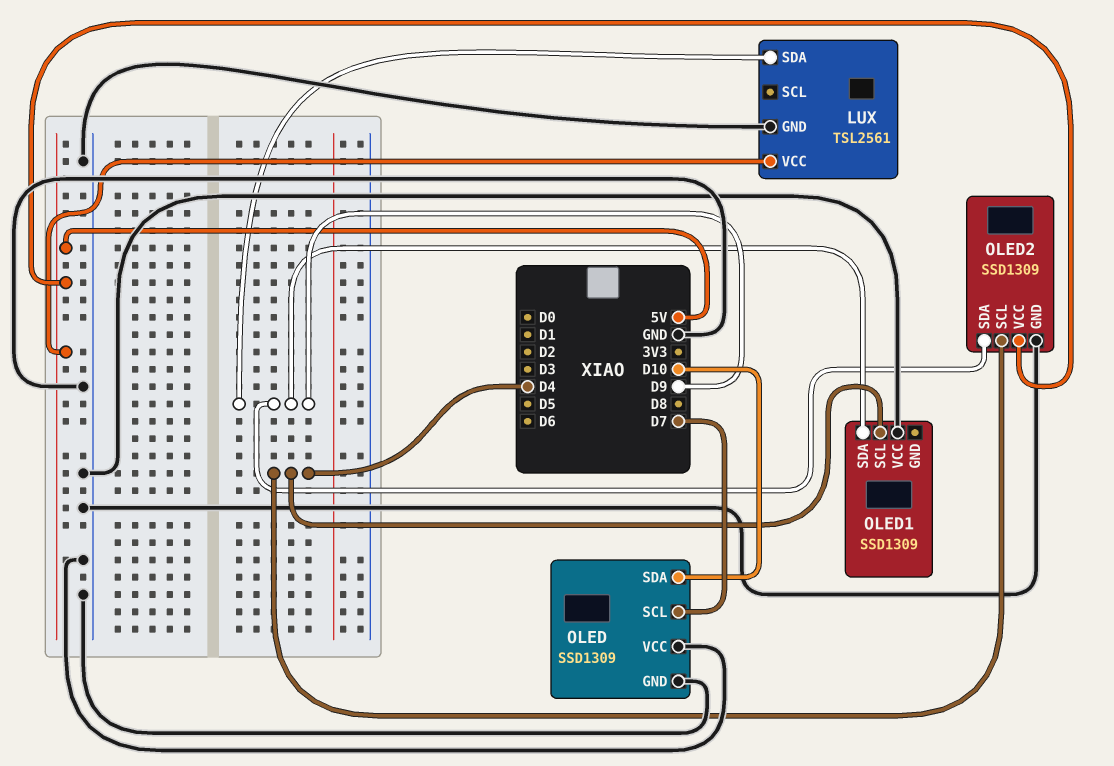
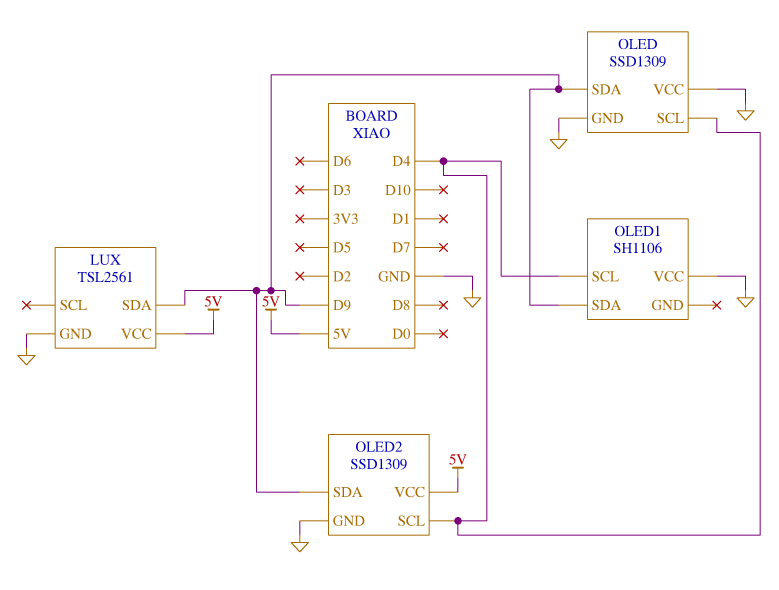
OLED pin SCL: D7 -> D4
OLED pin SDA: D10 -> D9
OLED1: SSD1309 -> SH1106

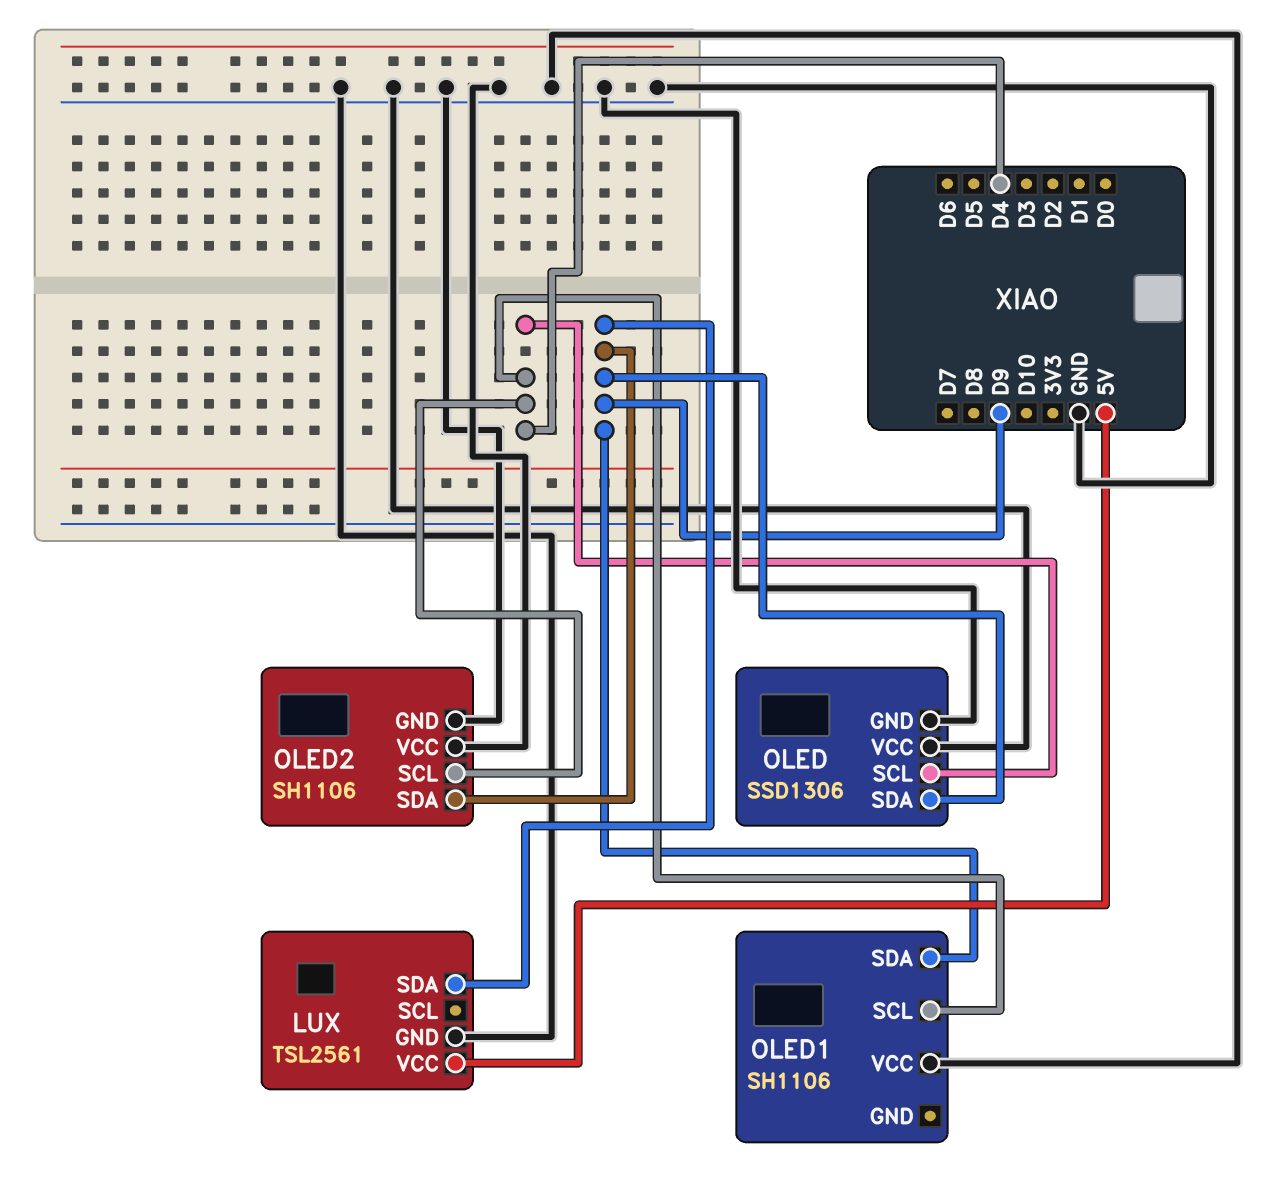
OLED: SSD1309 -> SSD1306
OLED2: SSD1309 -> SH1106
OLED2 pin VCC: 5V -> GND

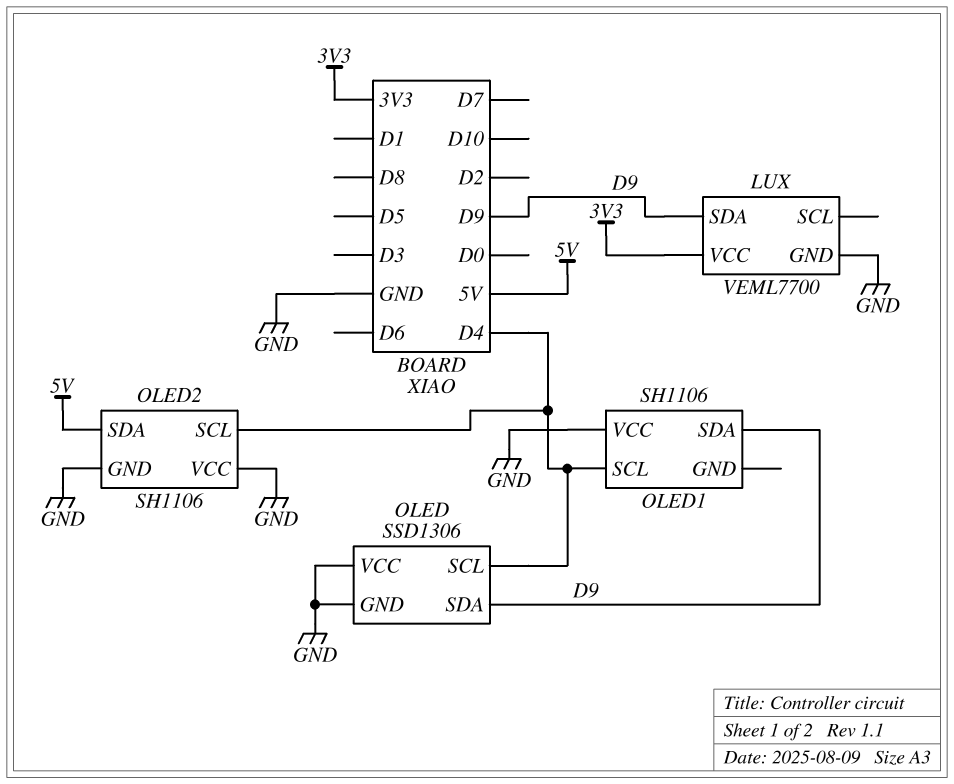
LUX: TSL2561 -> VEML7700
LUX pin VCC: 5V -> 3V3
OLED2 pin SDA: D9 -> 5V

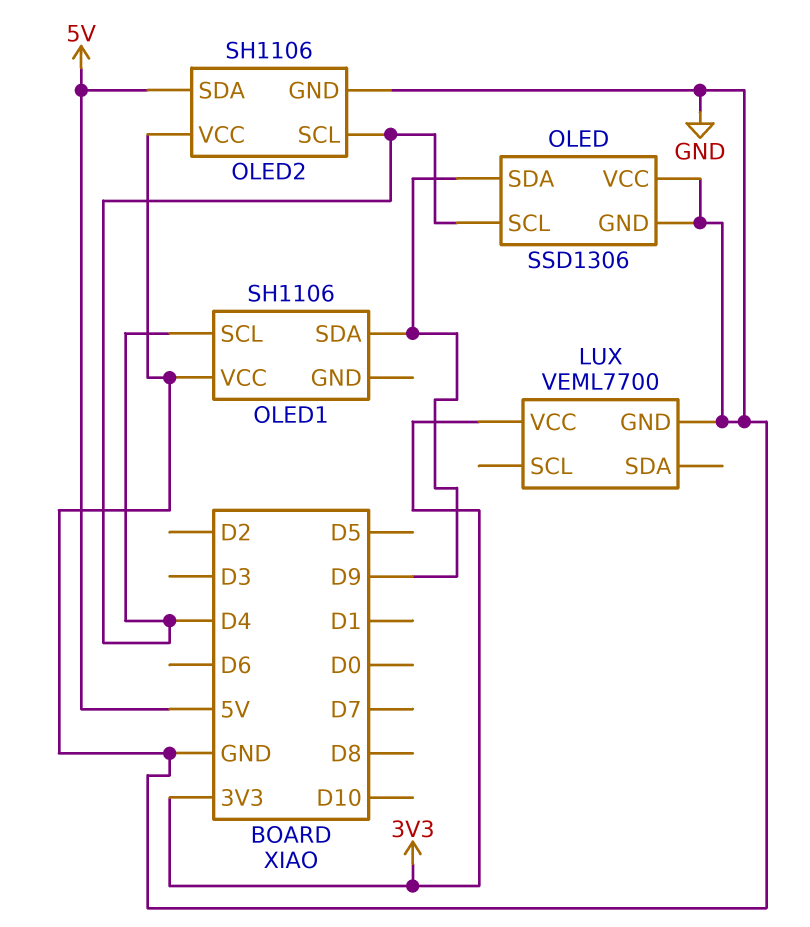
LUX pin SDA: D9 -> none

